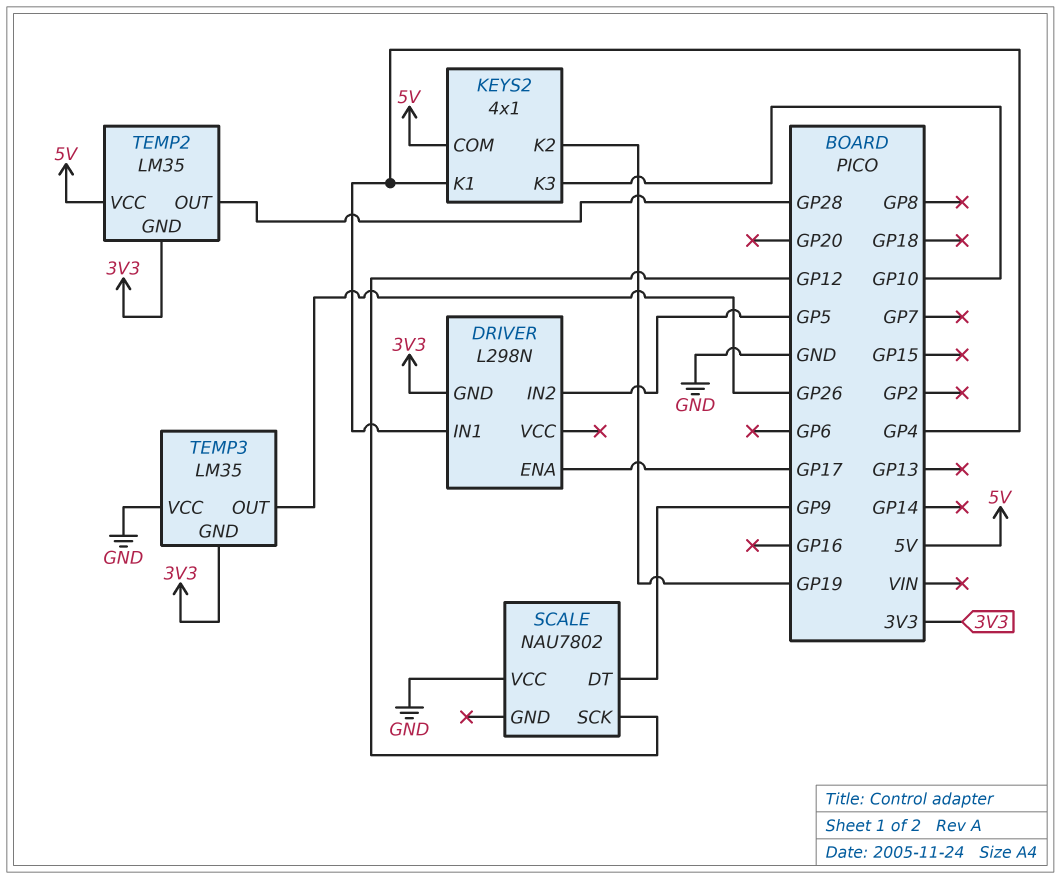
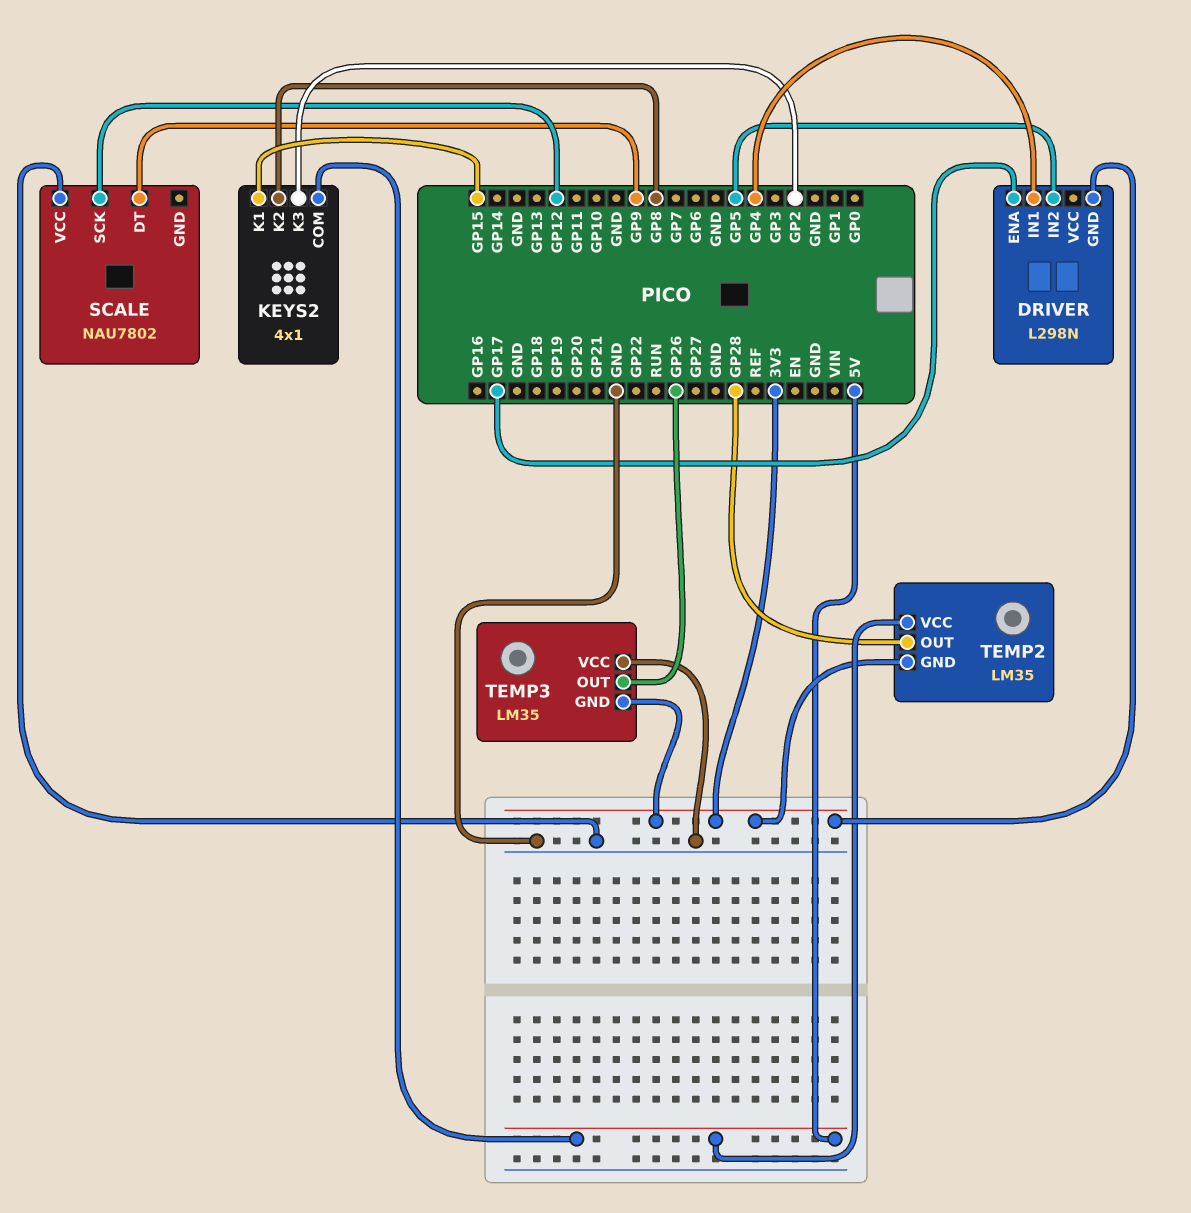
KEYS2 pin K1: GP4 -> GP15
KEYS2 pin K2: GP19 -> GP8
KEYS2 pin K3: GP10 -> GP2

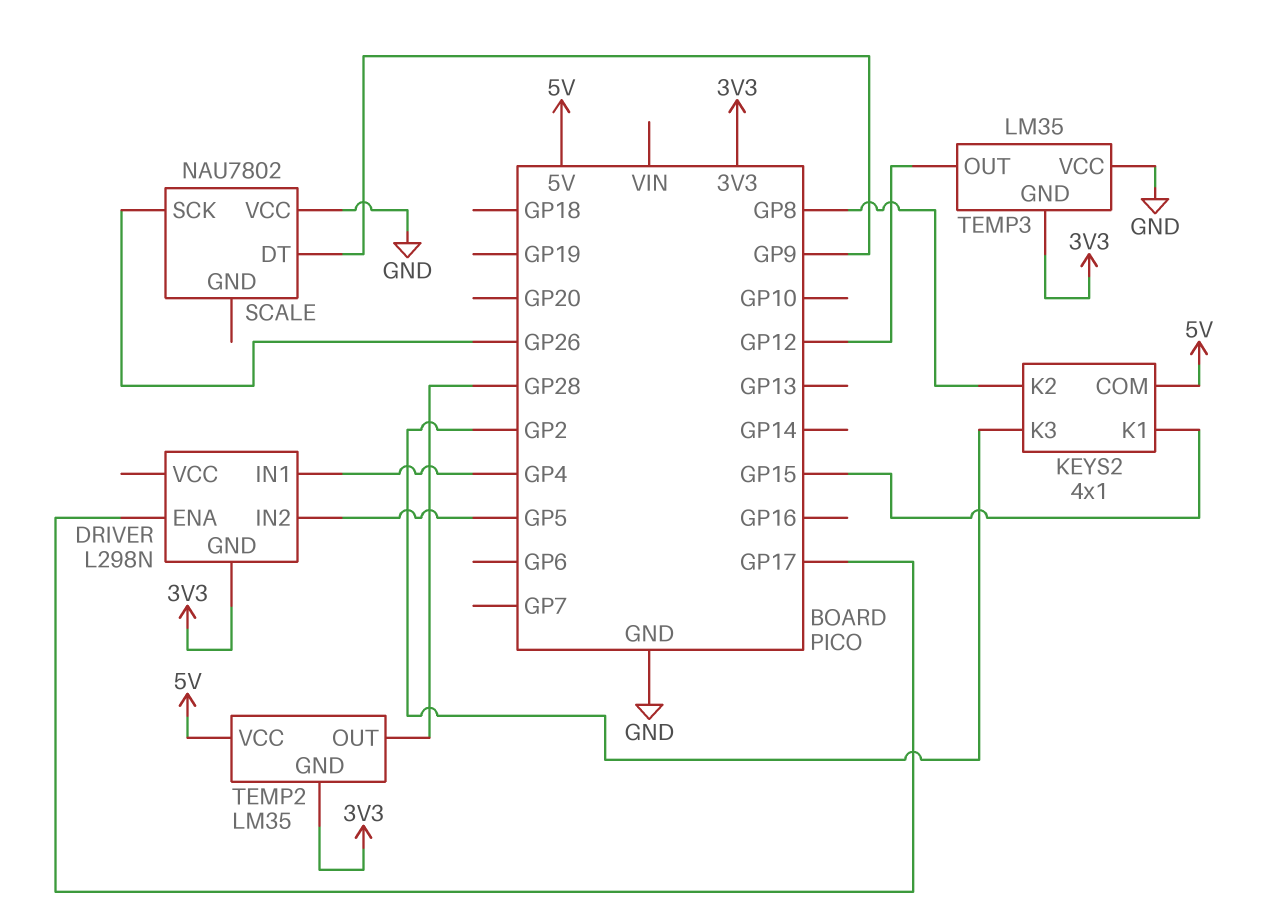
SCALE pin SCK: GP12 -> GP26
TEMP3 pin OUT: GP26 -> GP12

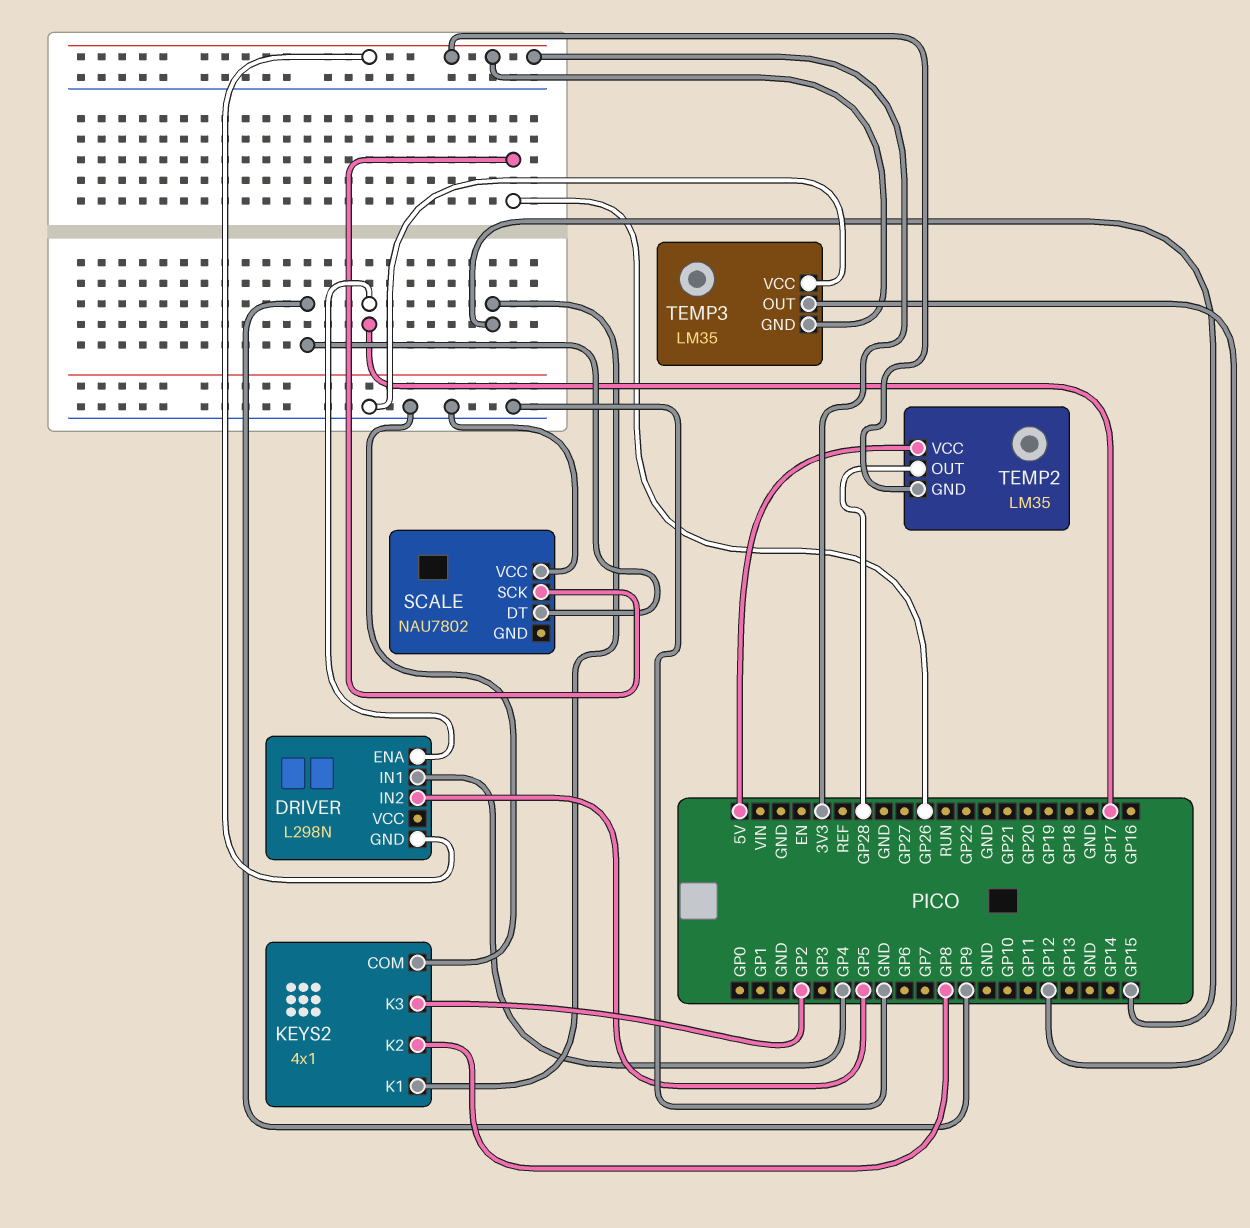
KEYS2 pin COM: 5V -> GND

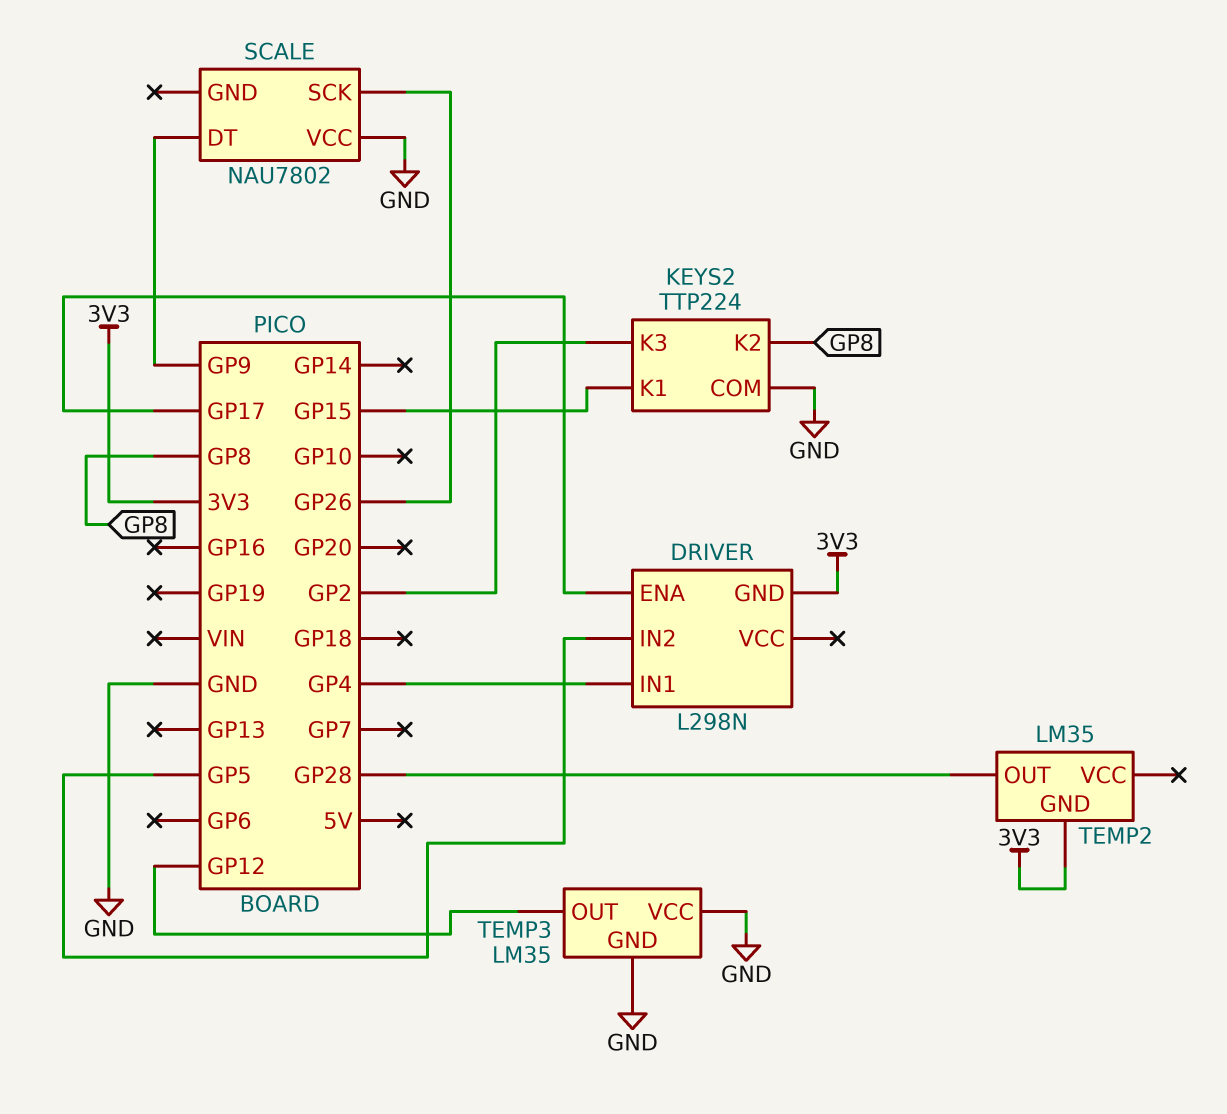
KEYS2: 4x1 -> TTP224
TEMP2 pin VCC: 5V -> none
TEMP3 pin GND: 3V3 -> GND

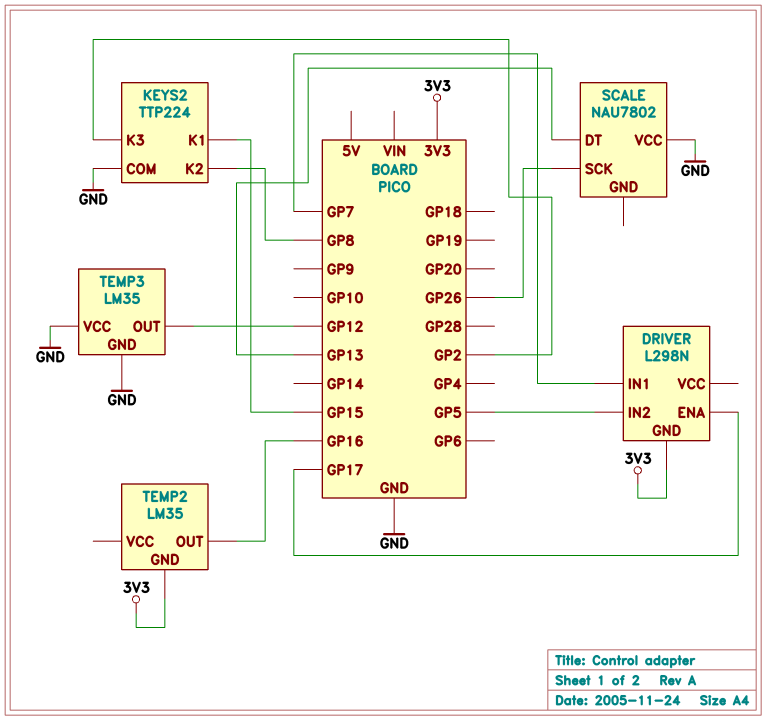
DRIVER pin IN1: GP4 -> GP7
SCALE pin DT: GP9 -> GP13
TEMP2 pin OUT: GP28 -> GP16

